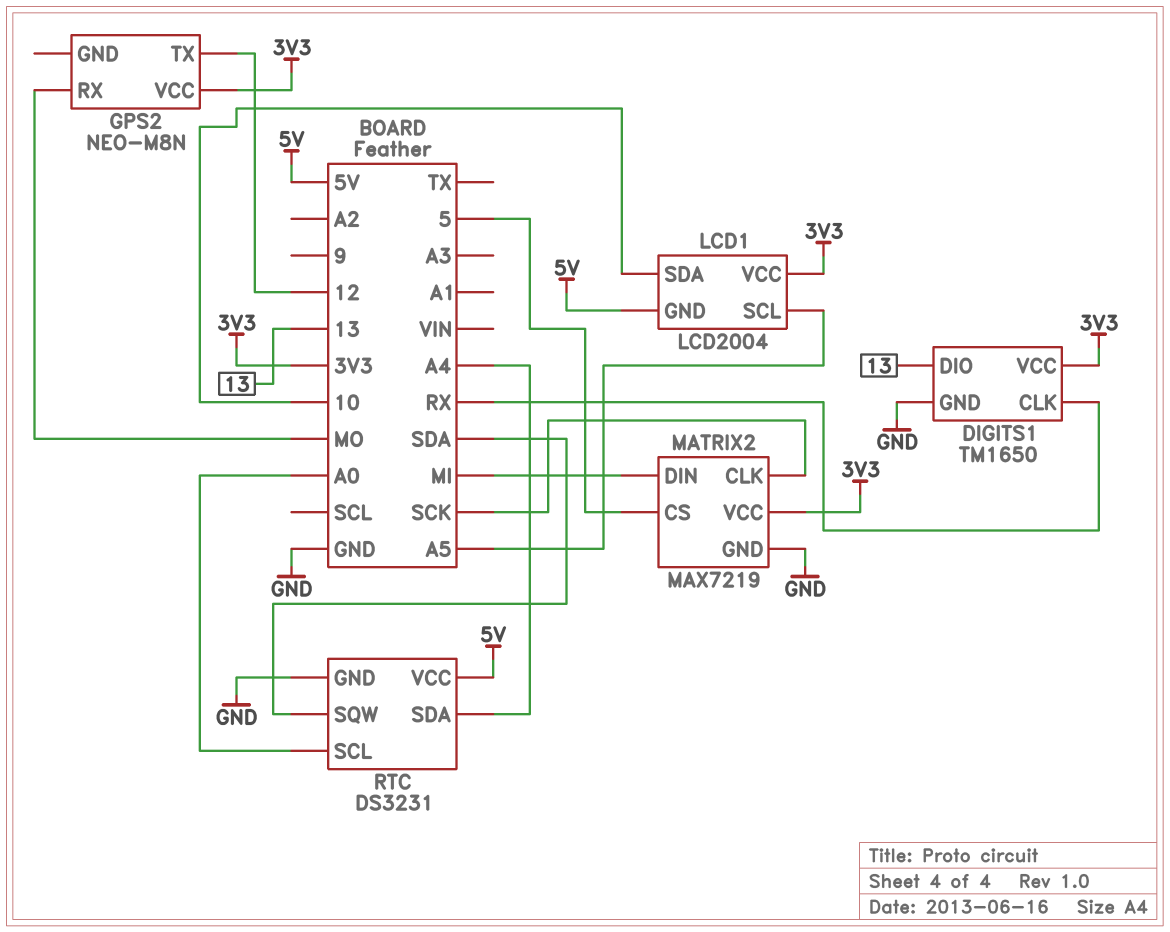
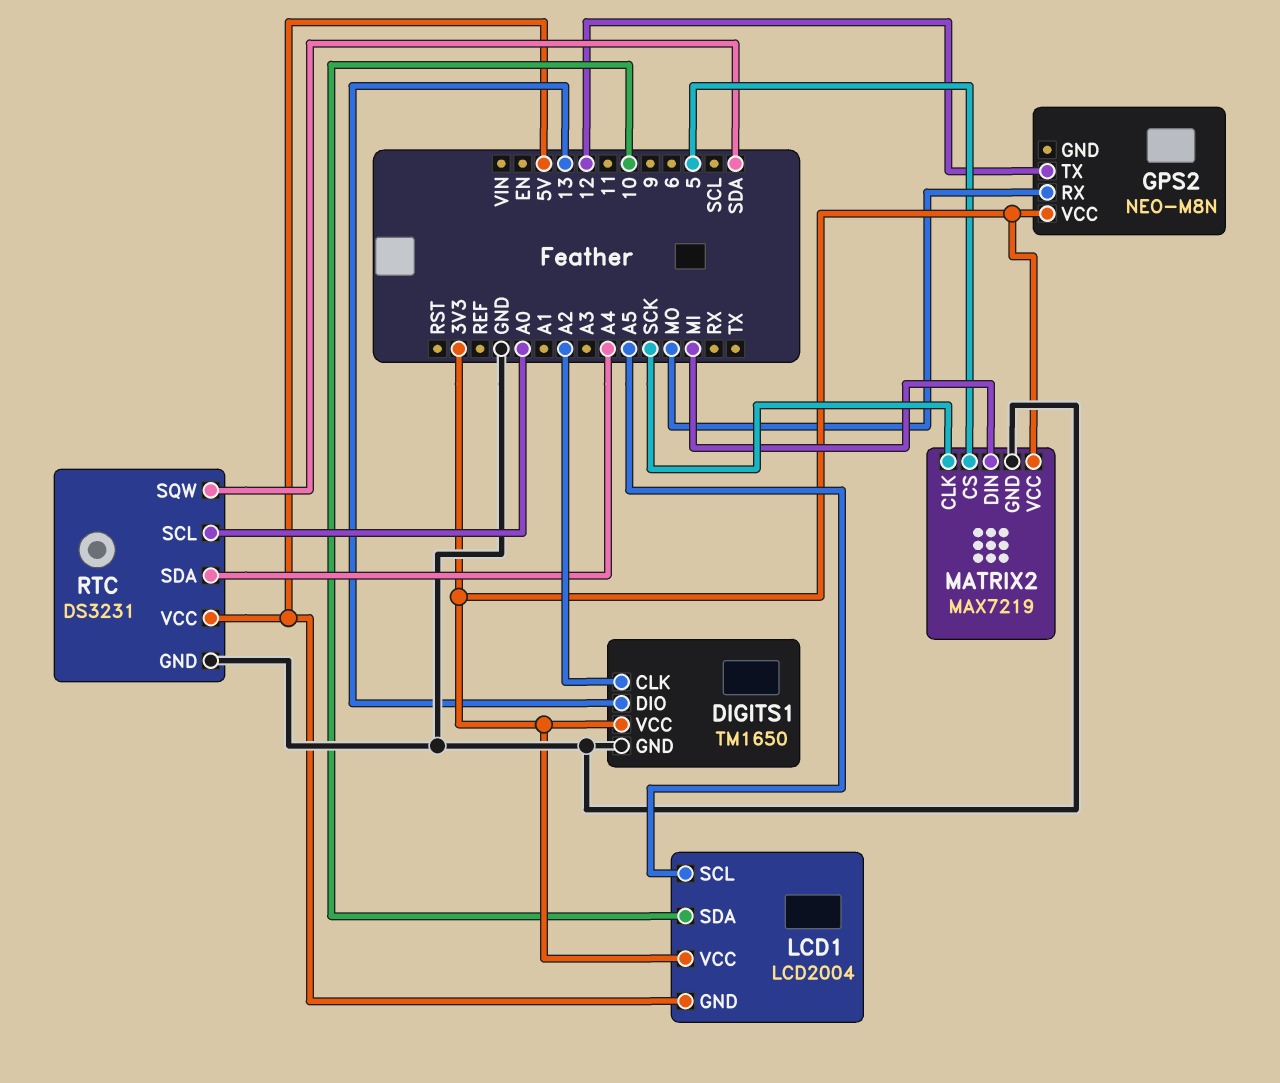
DIGITS1 pin CLK: RX -> A2

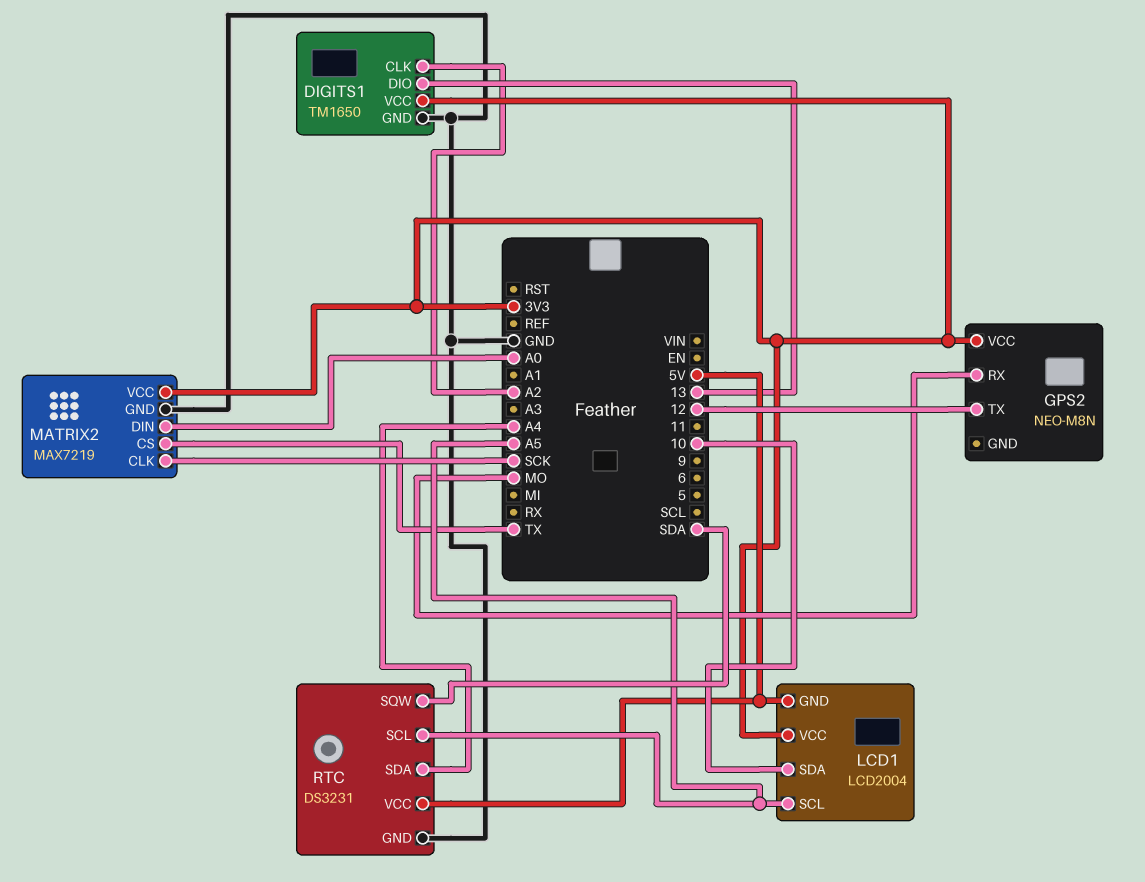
MATRIX2 pin CS: 5 -> TX
MATRIX2 pin DIN: MI -> A0
RTC pin SCL: A0 -> A5

